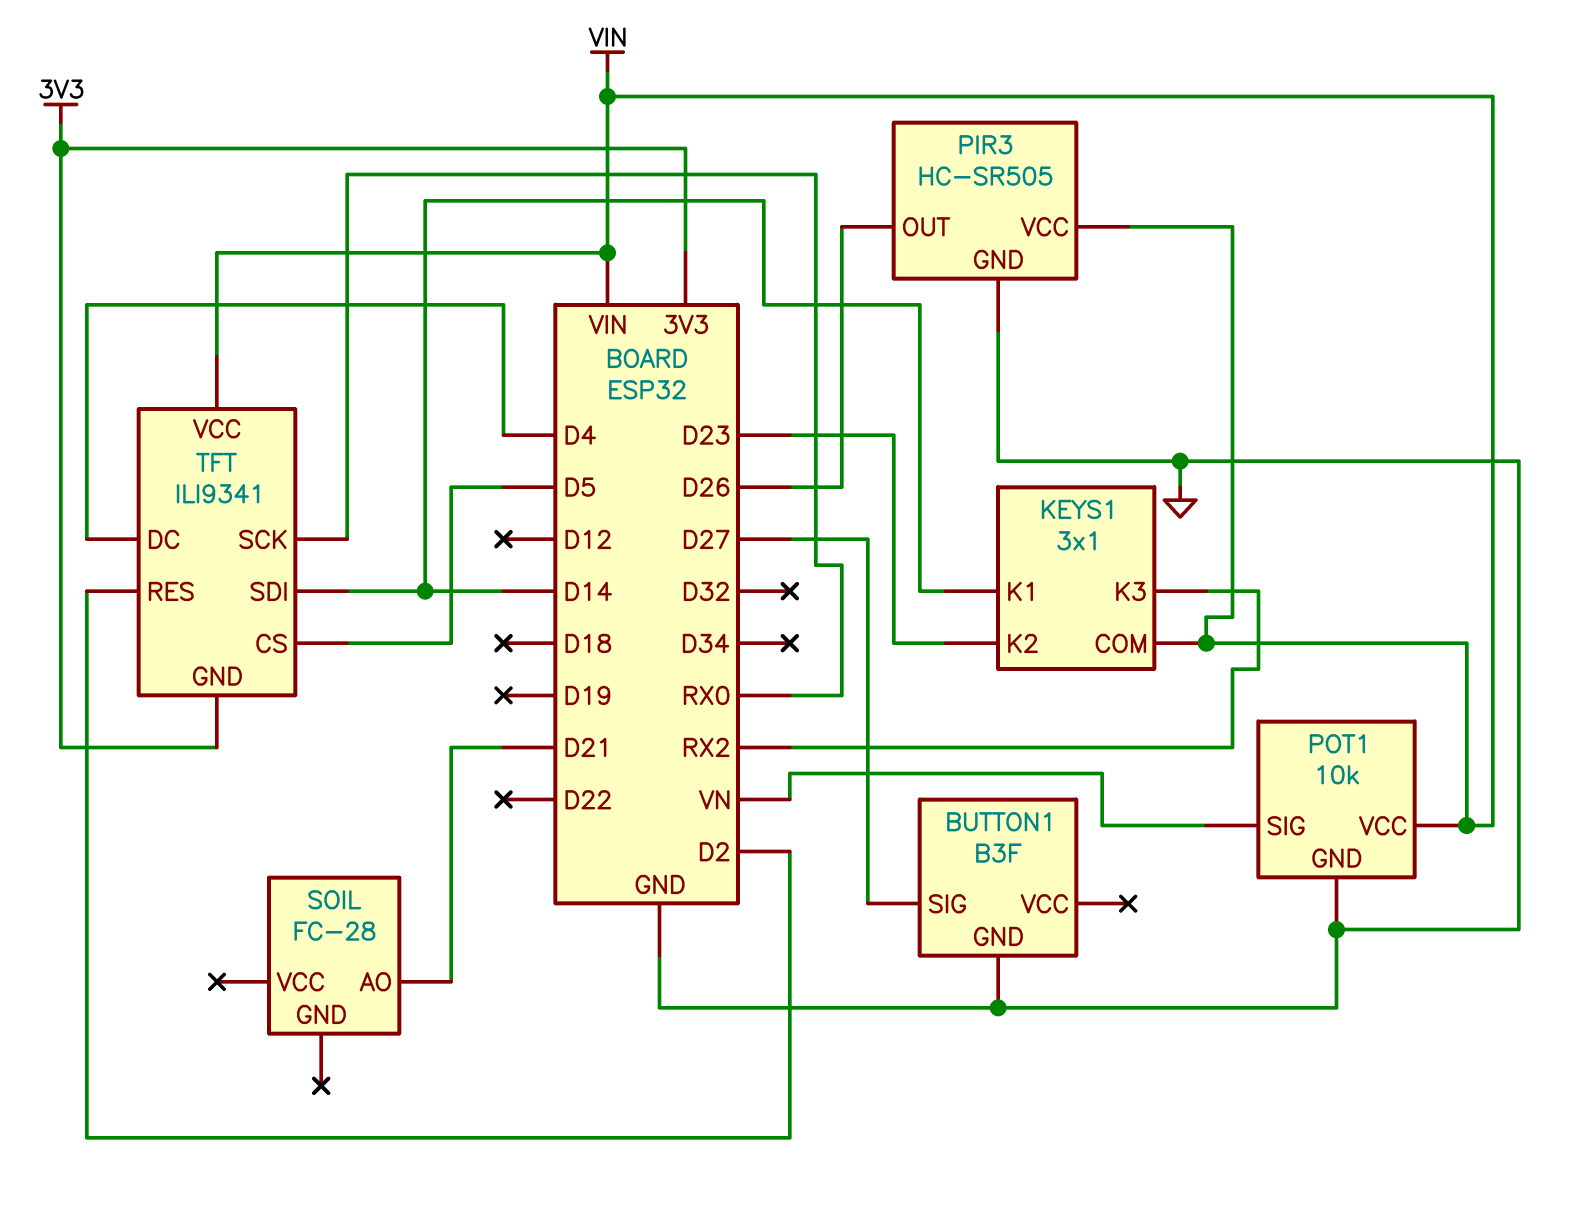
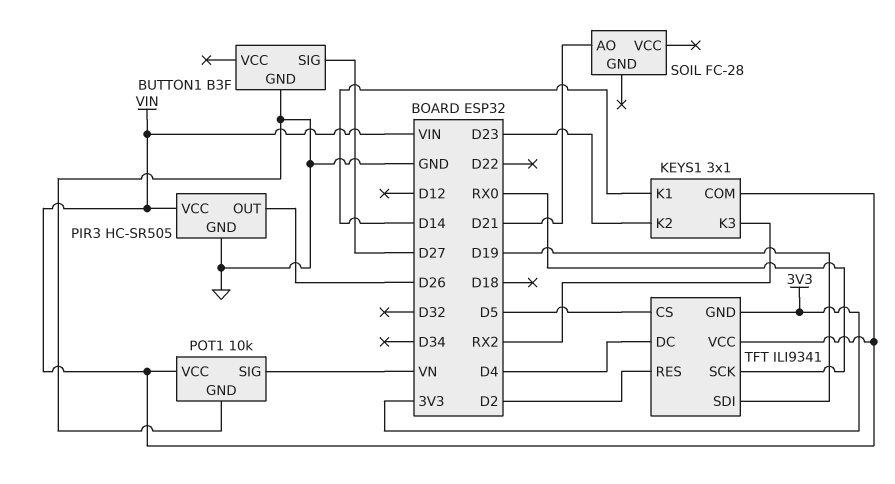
TFT pin SDI: D14 -> D19

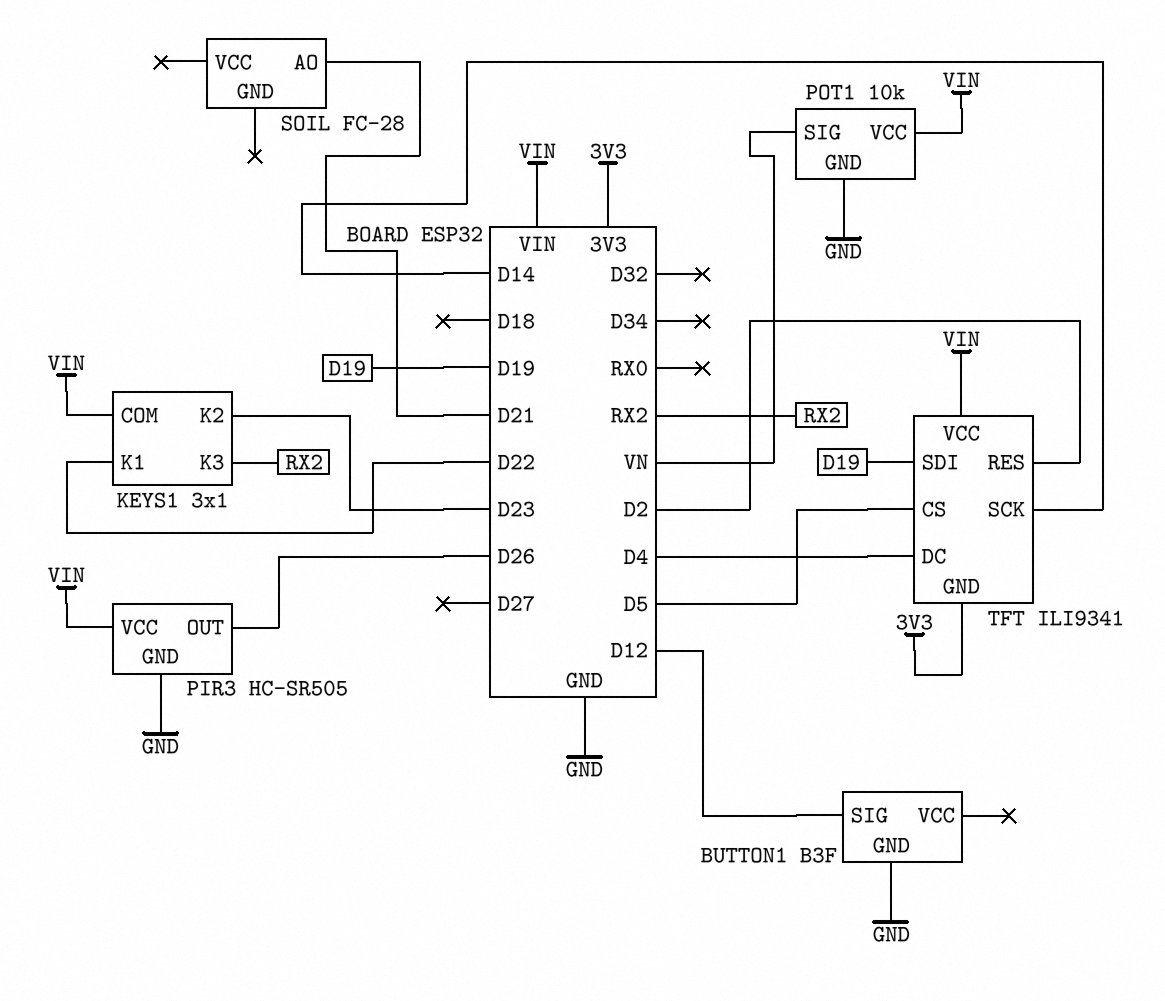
BUTTON1 pin SIG: D27 -> D12
KEYS1 pin K1: D14 -> D22
TFT pin SCK: RX0 -> D14

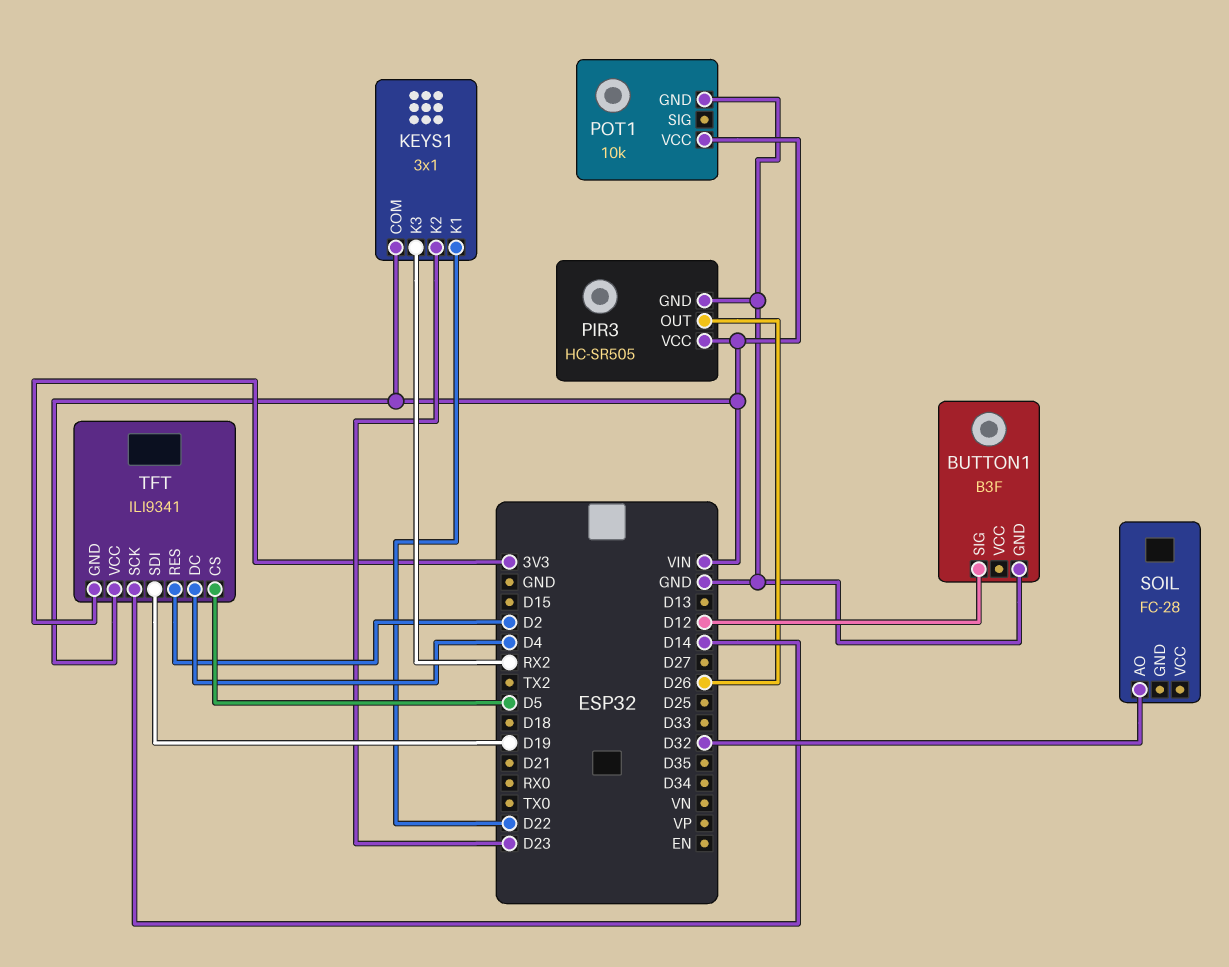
POT1 pin SIG: VN -> none
SOIL pin AO: D21 -> D32

